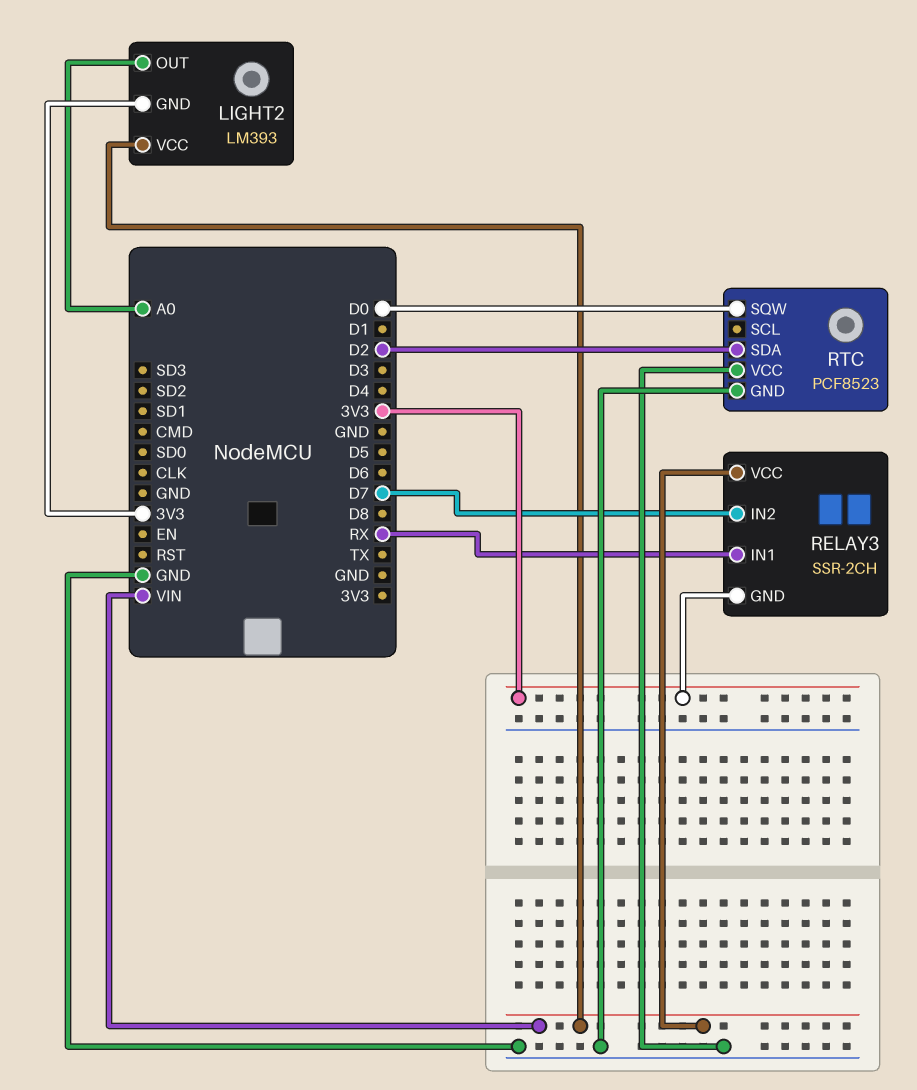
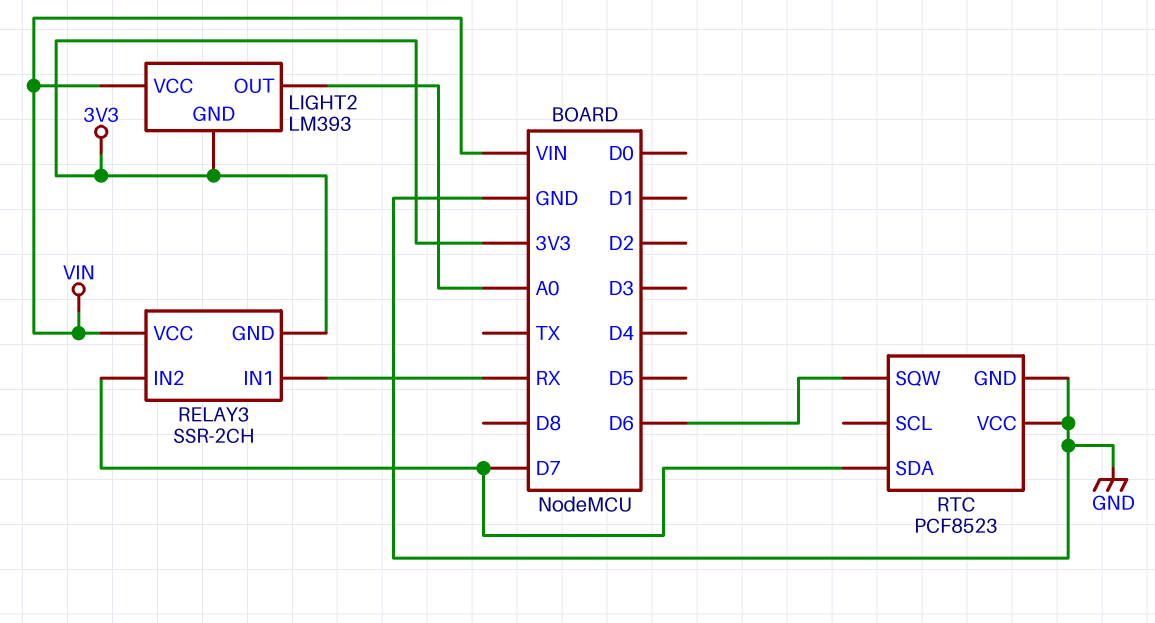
RTC pin SDA: D2 -> D7
RTC pin SQW: D0 -> D6

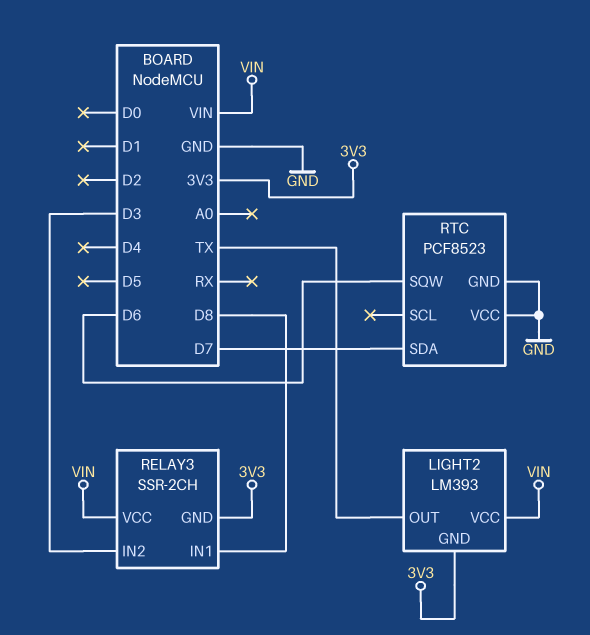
LIGHT2 pin OUT: A0 -> TX
RELAY3 pin IN1: RX -> D8
RELAY3 pin IN2: D7 -> D3

